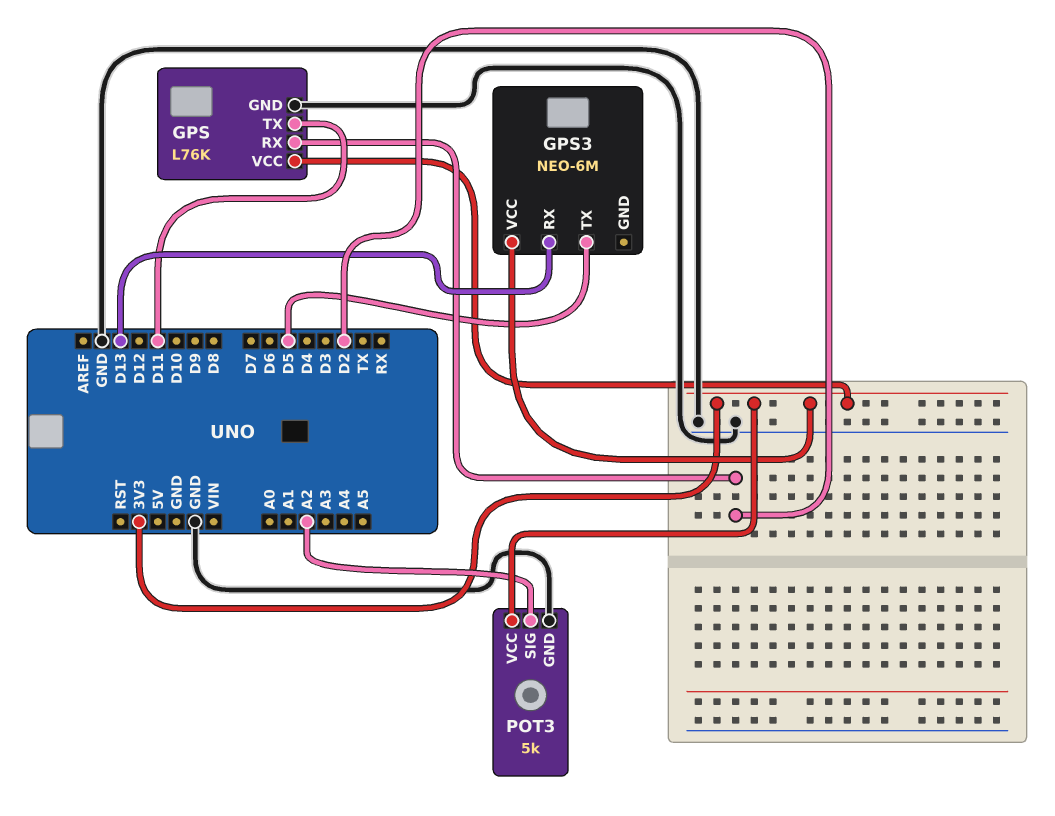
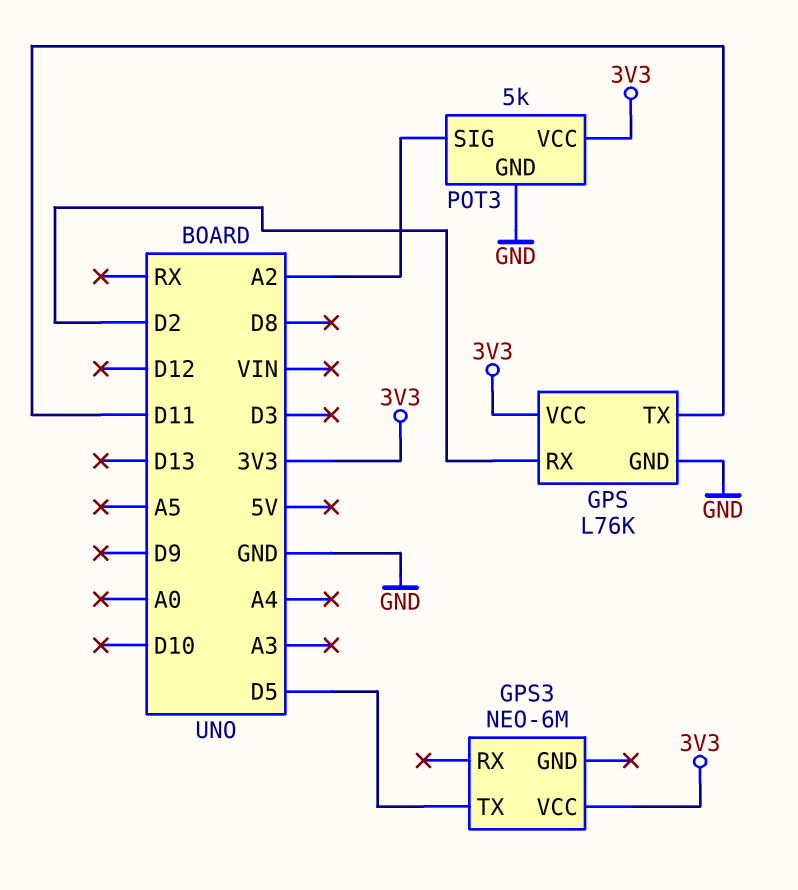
GPS3 pin RX: D13 -> none

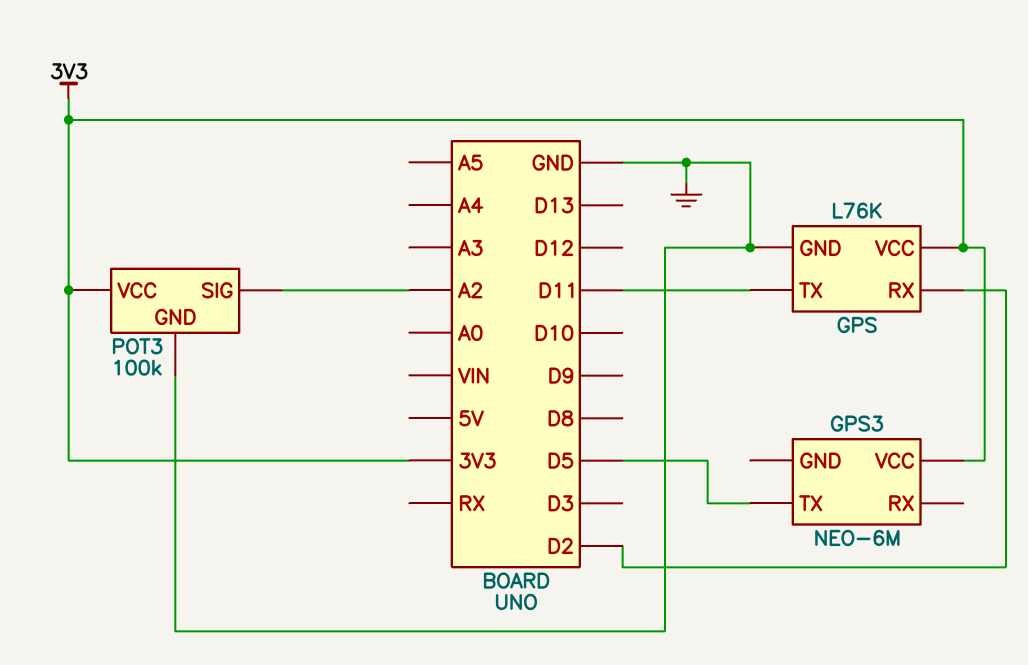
POT3: 5k -> 100k

